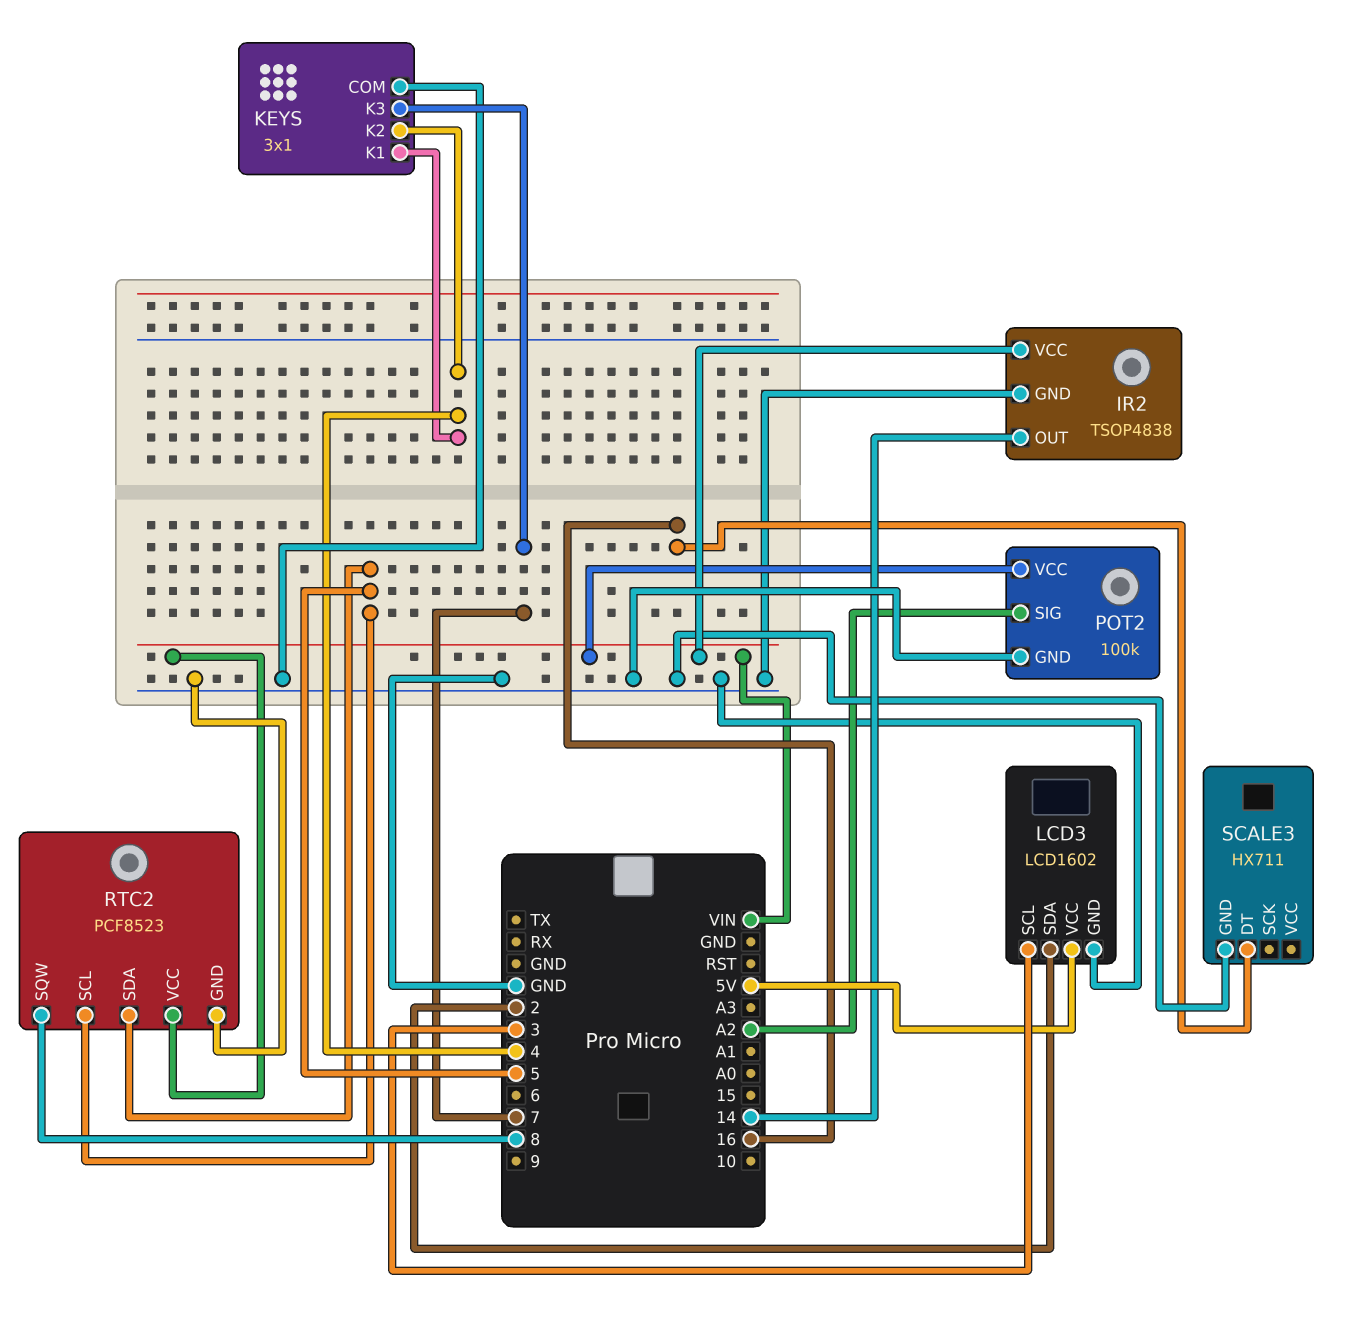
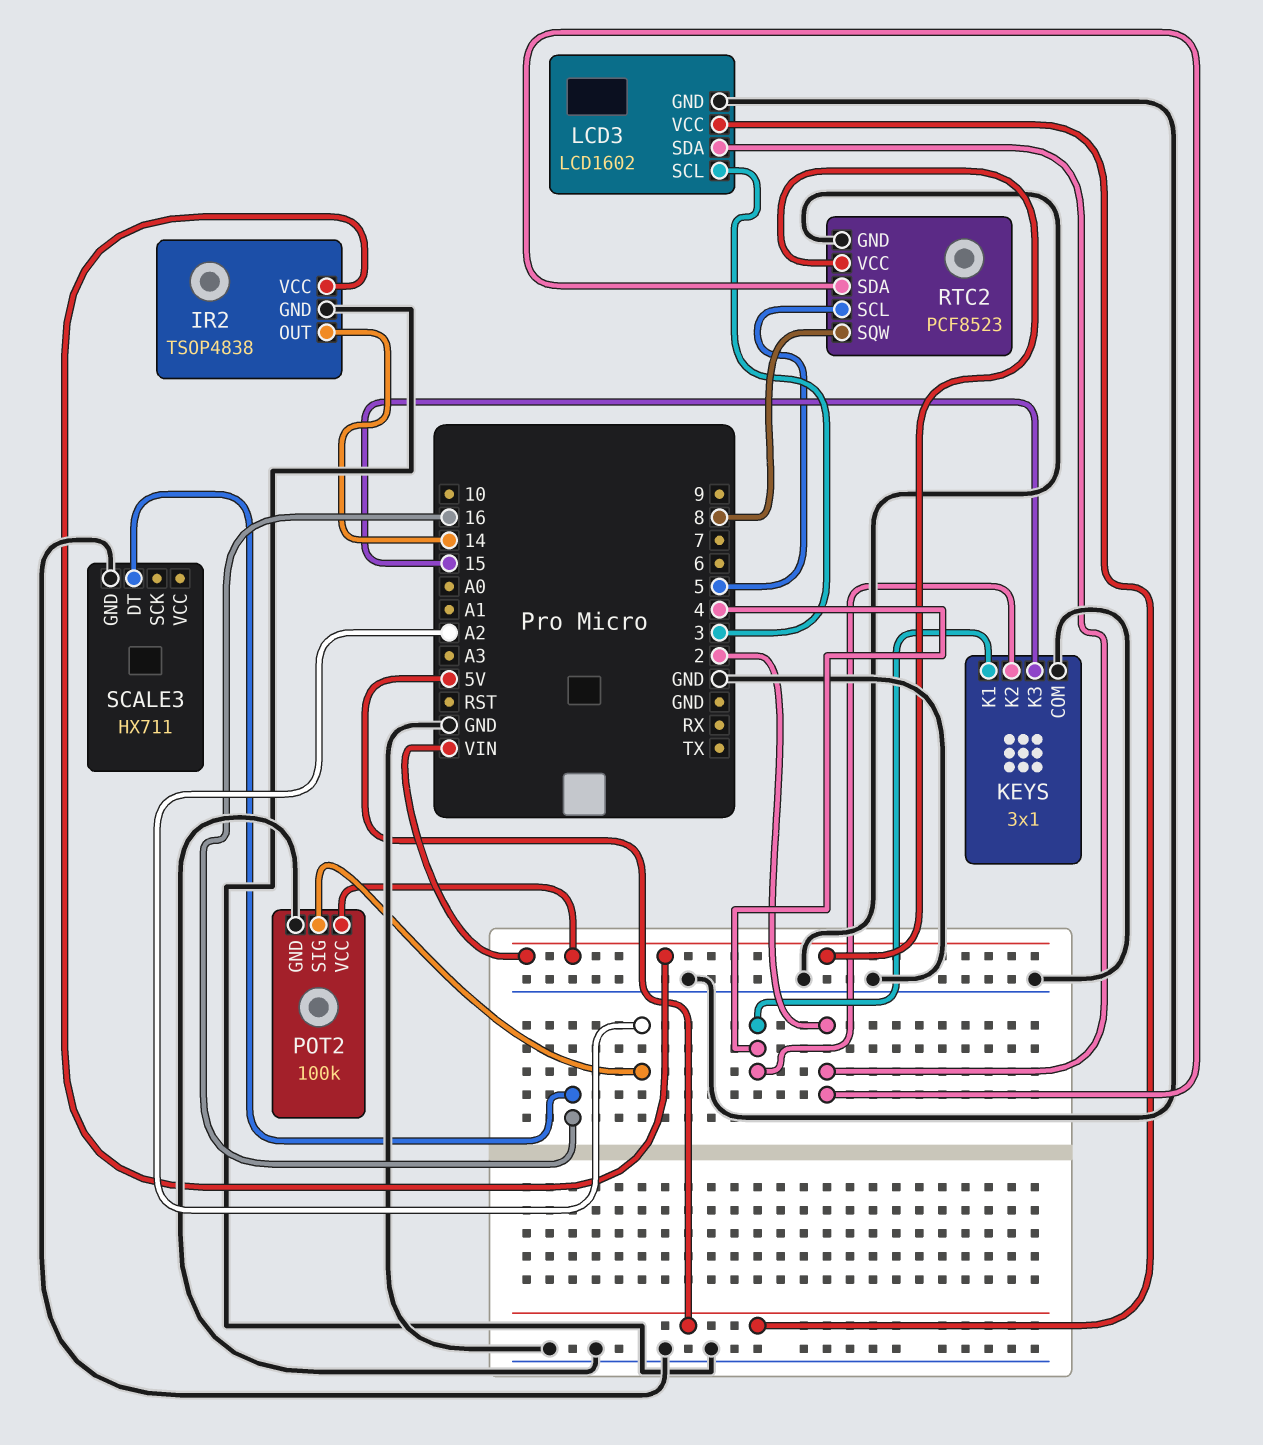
KEYS pin K3: 7 -> 15
RTC2 pin SDA: 5 -> 2

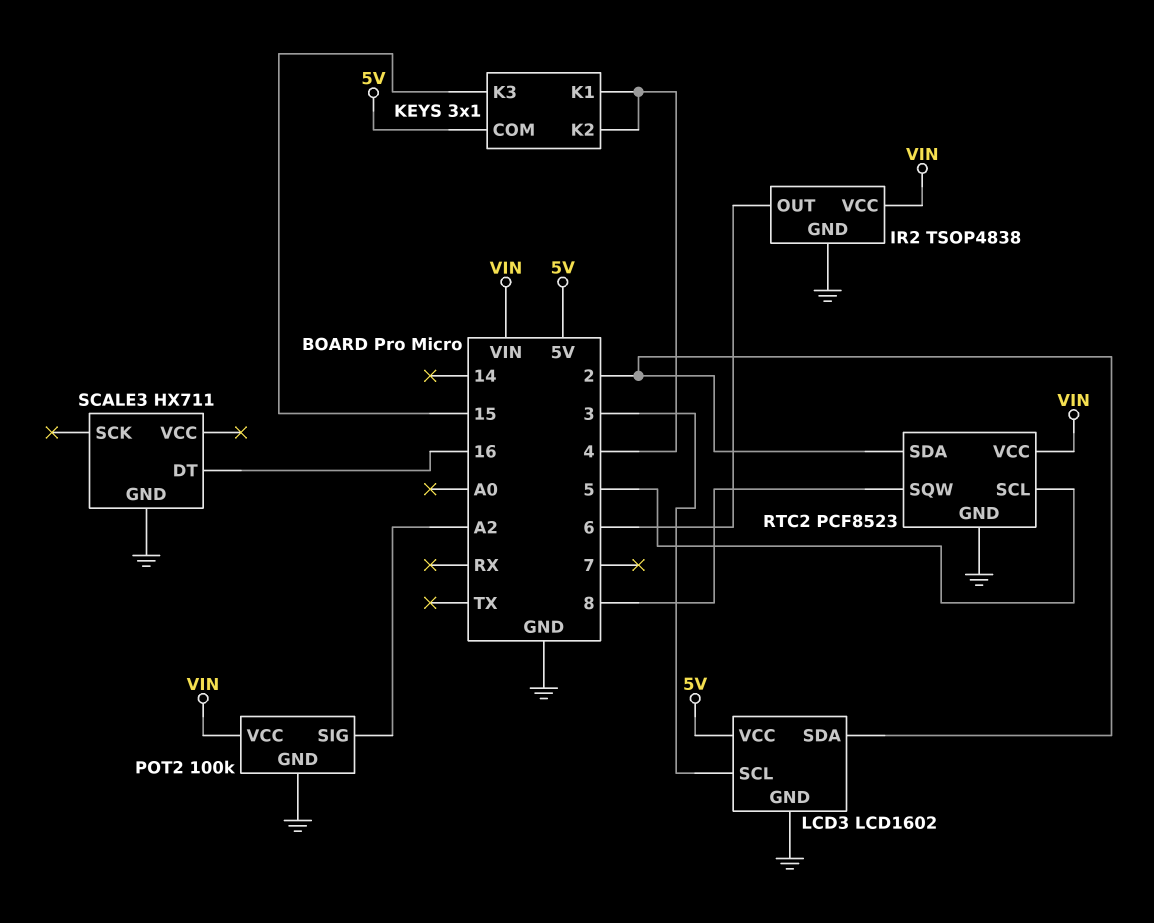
IR2 pin OUT: 14 -> 6
KEYS pin COM: GND -> 5V

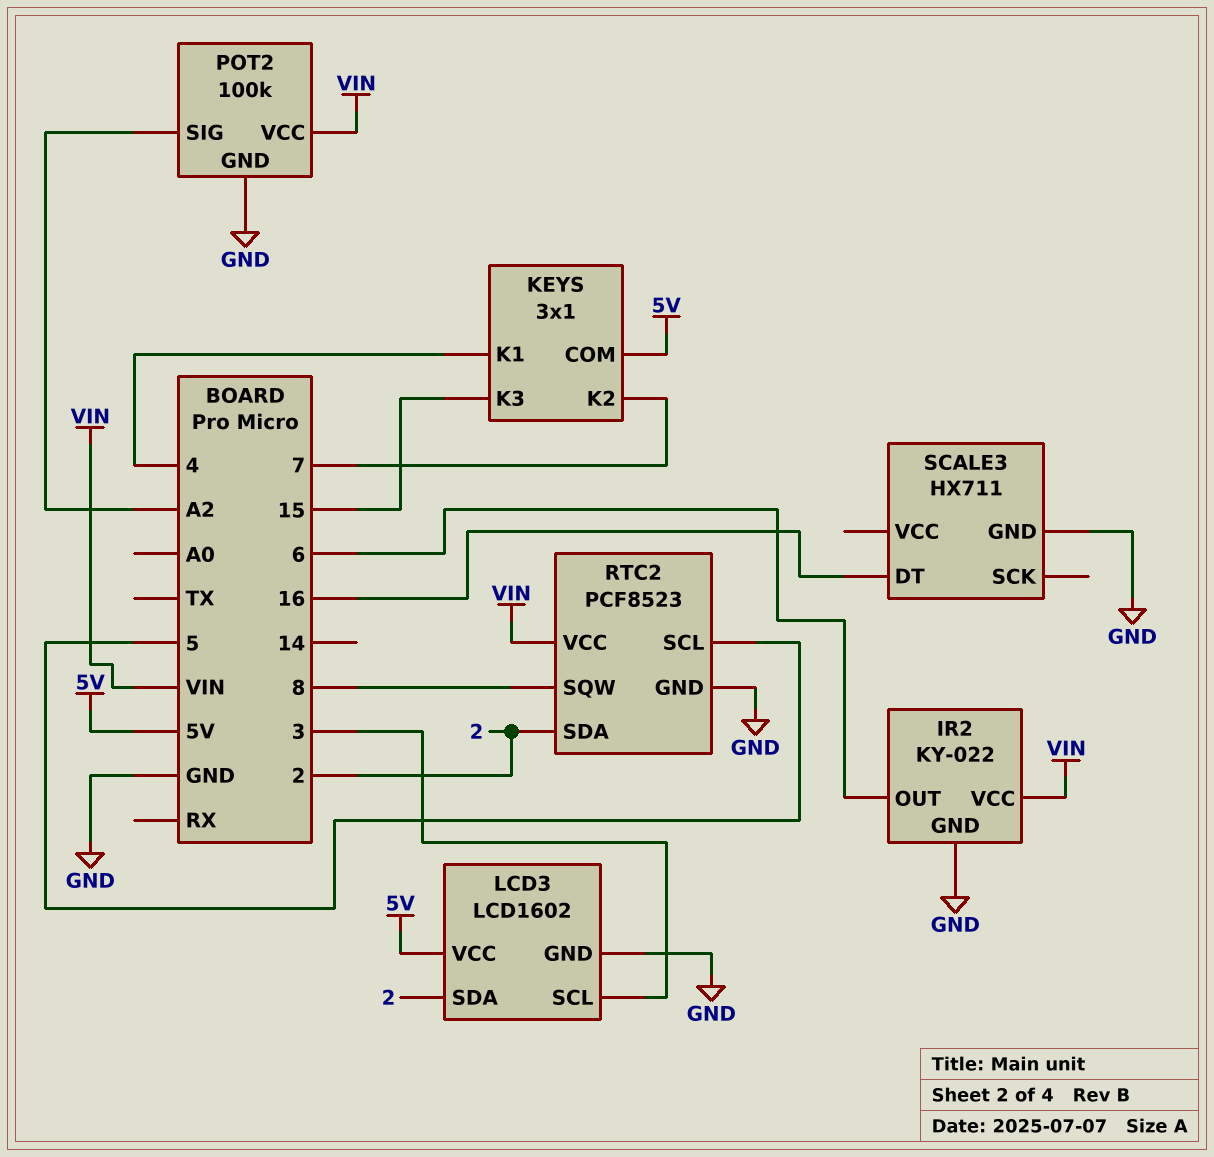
IR2: TSOP4838 -> KY-022
KEYS pin K2: 4 -> 7

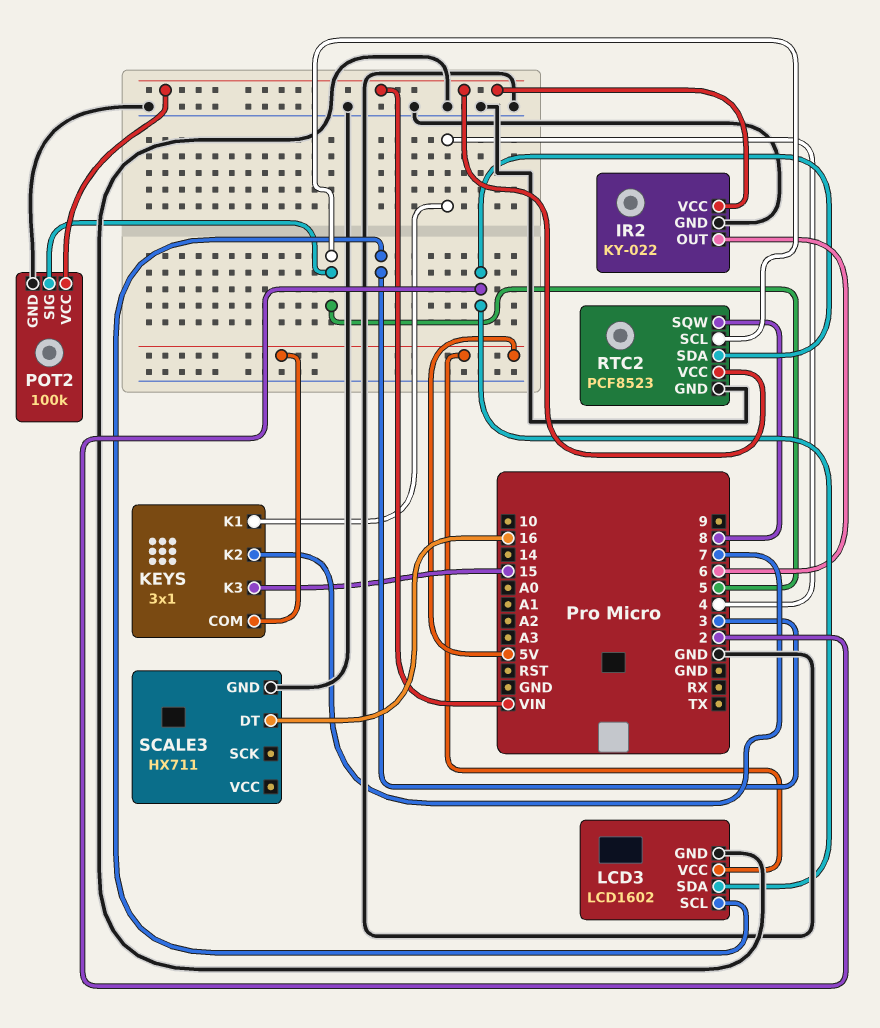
POT2 pin SIG: A2 -> 5

